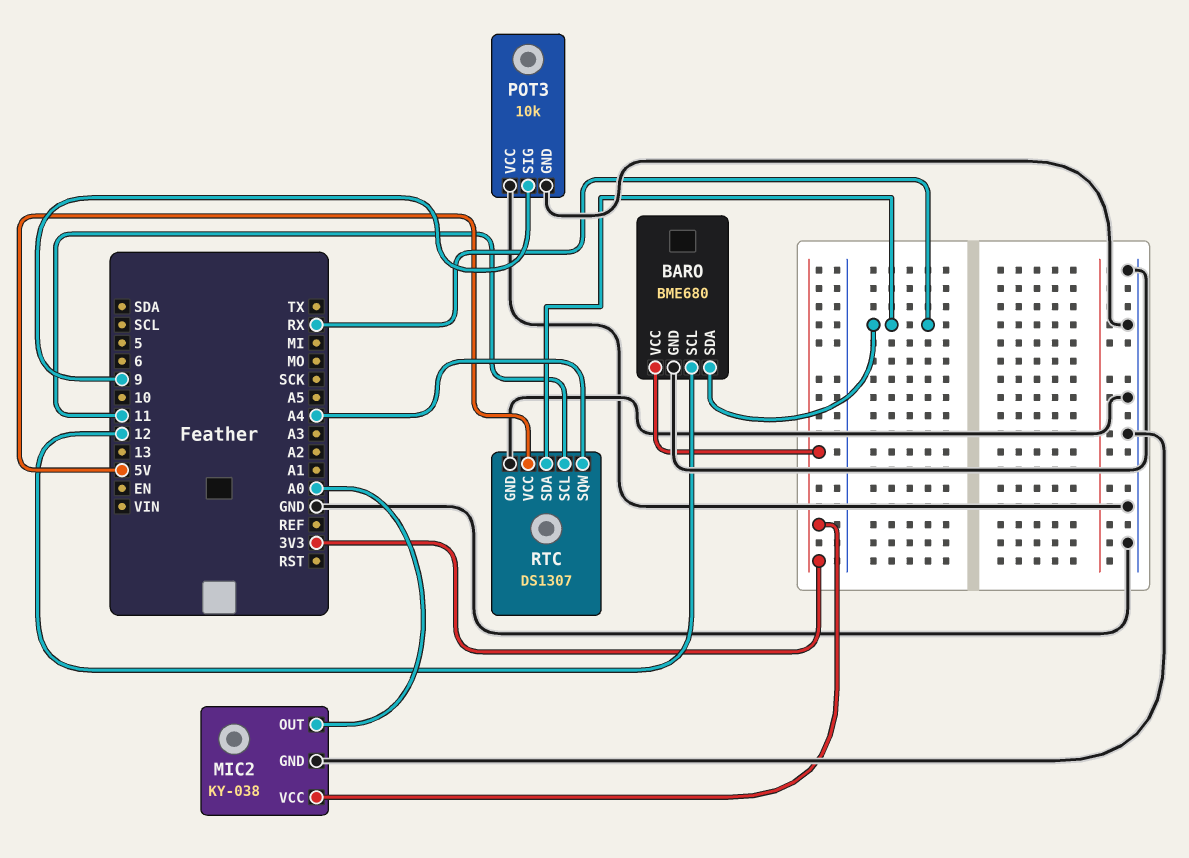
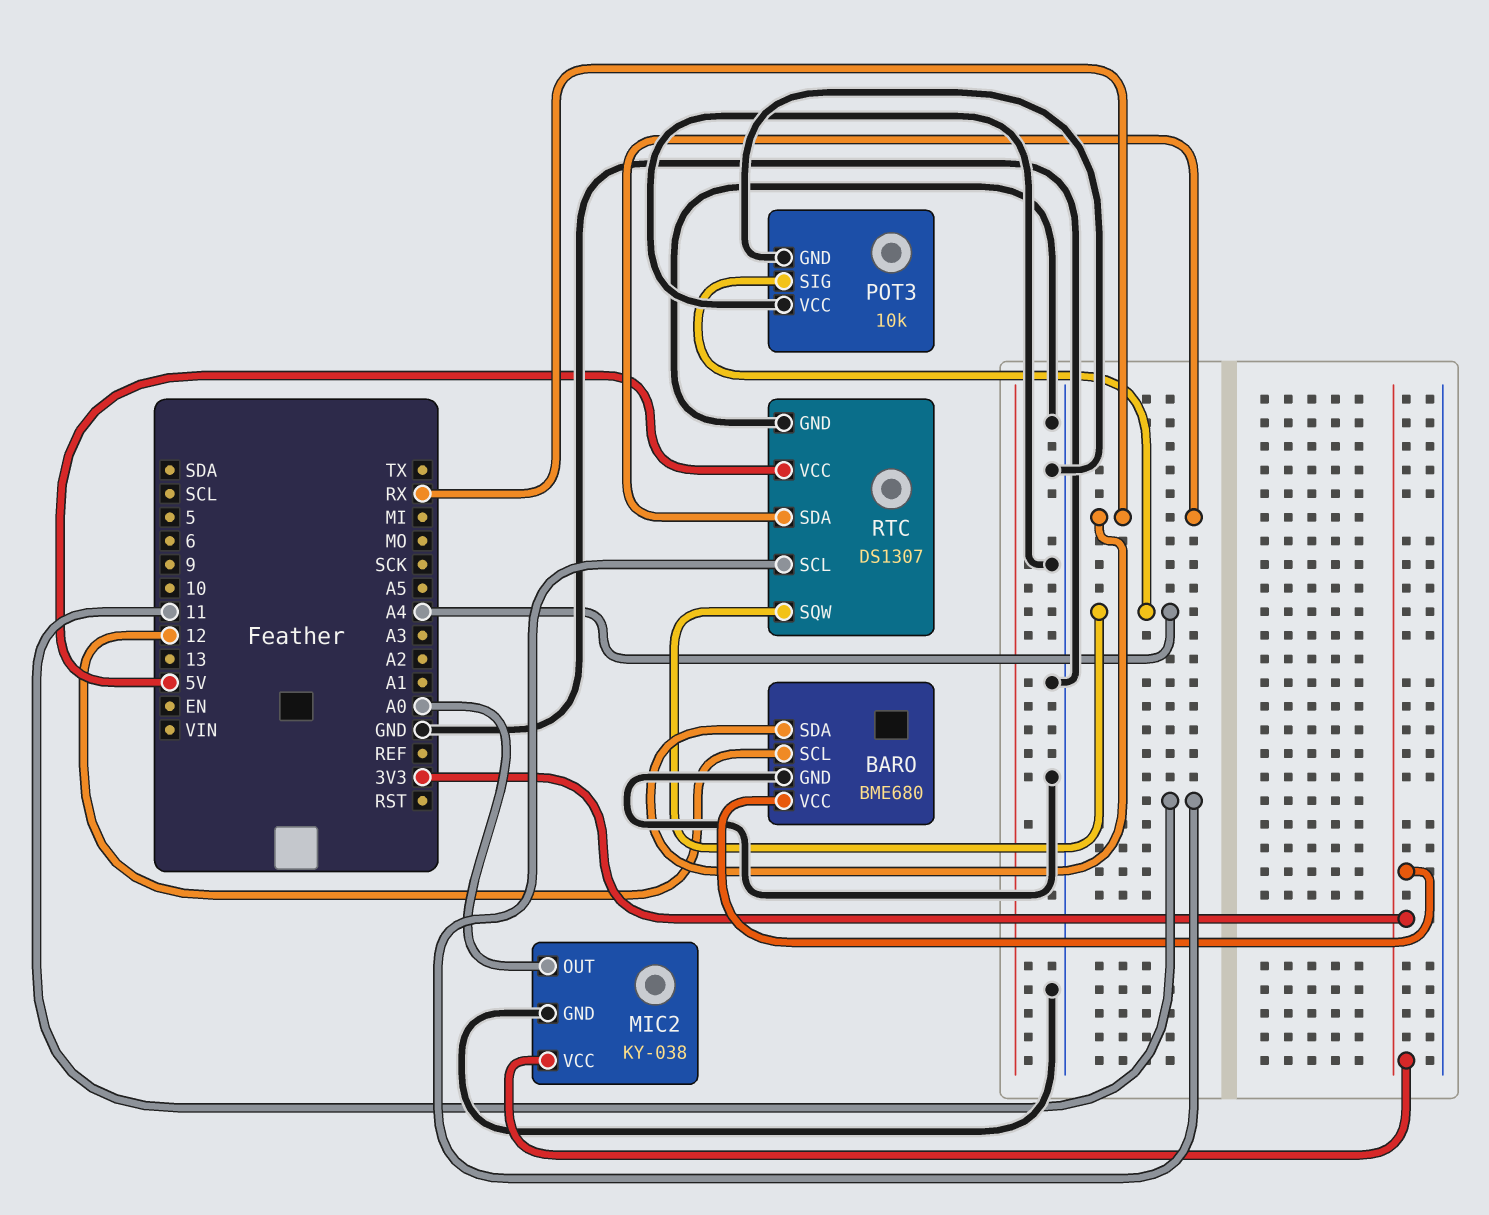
POT3 pin SIG: 9 -> A4

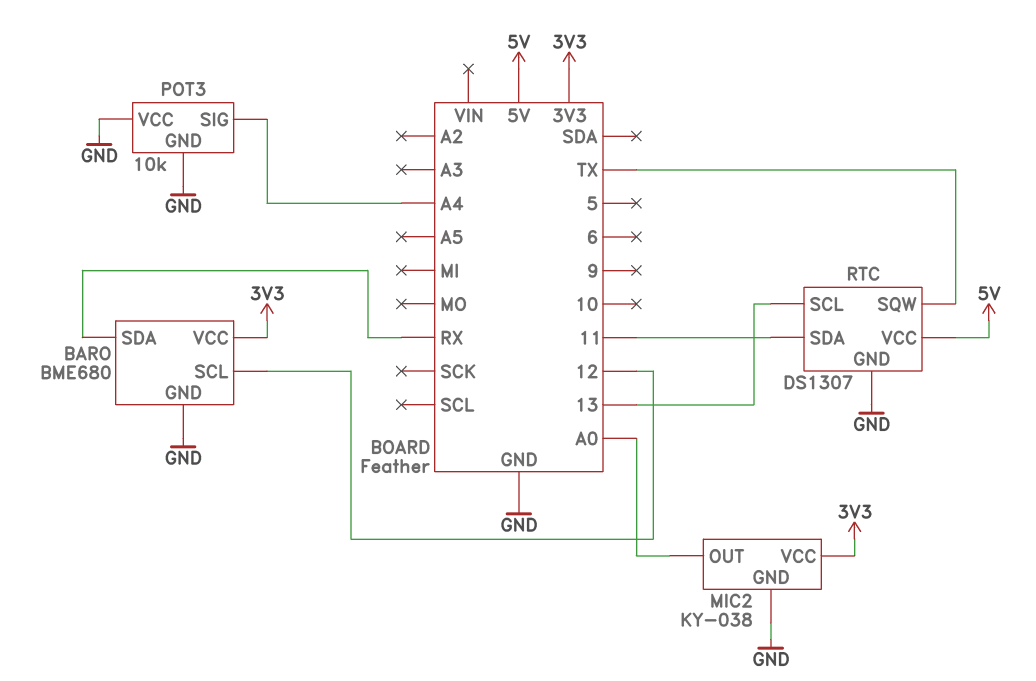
RTC pin SCL: 11 -> 13
RTC pin SDA: RX -> 11
RTC pin SQW: A4 -> TX

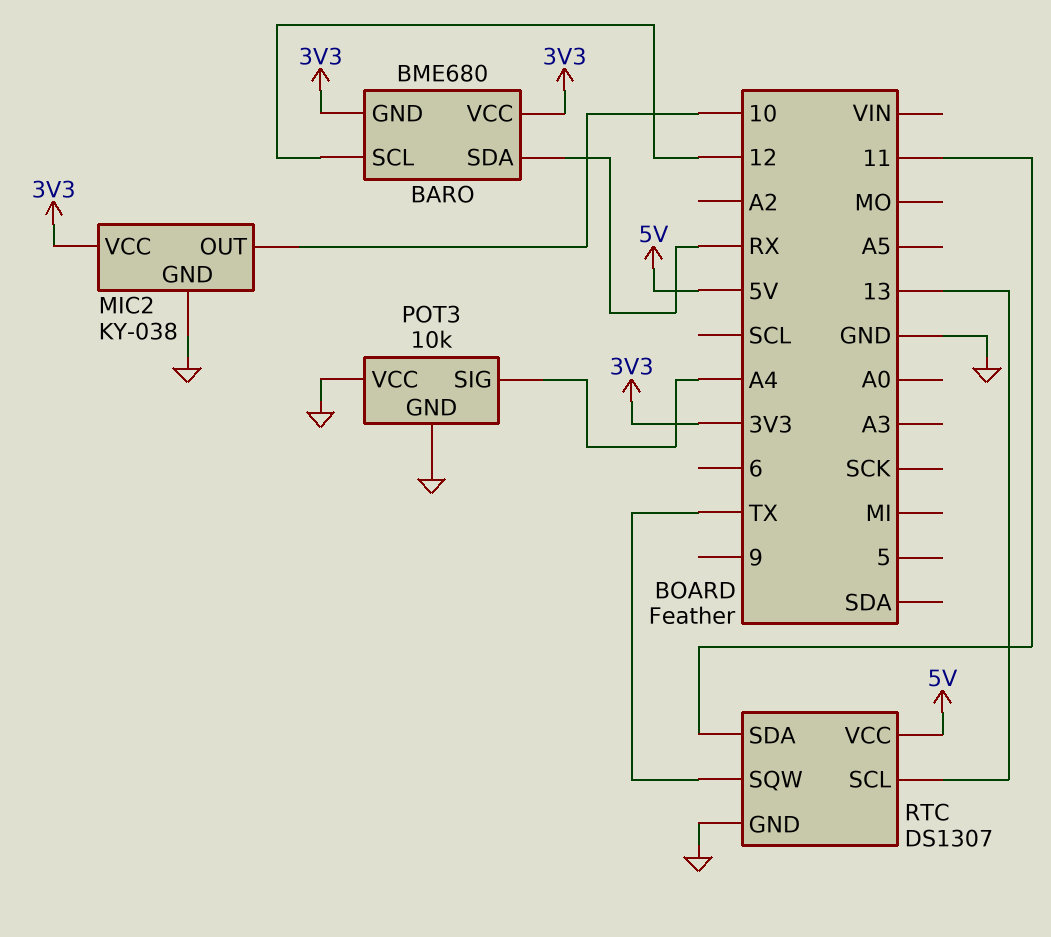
BARO pin GND: GND -> 3V3
MIC2 pin OUT: A0 -> 10

